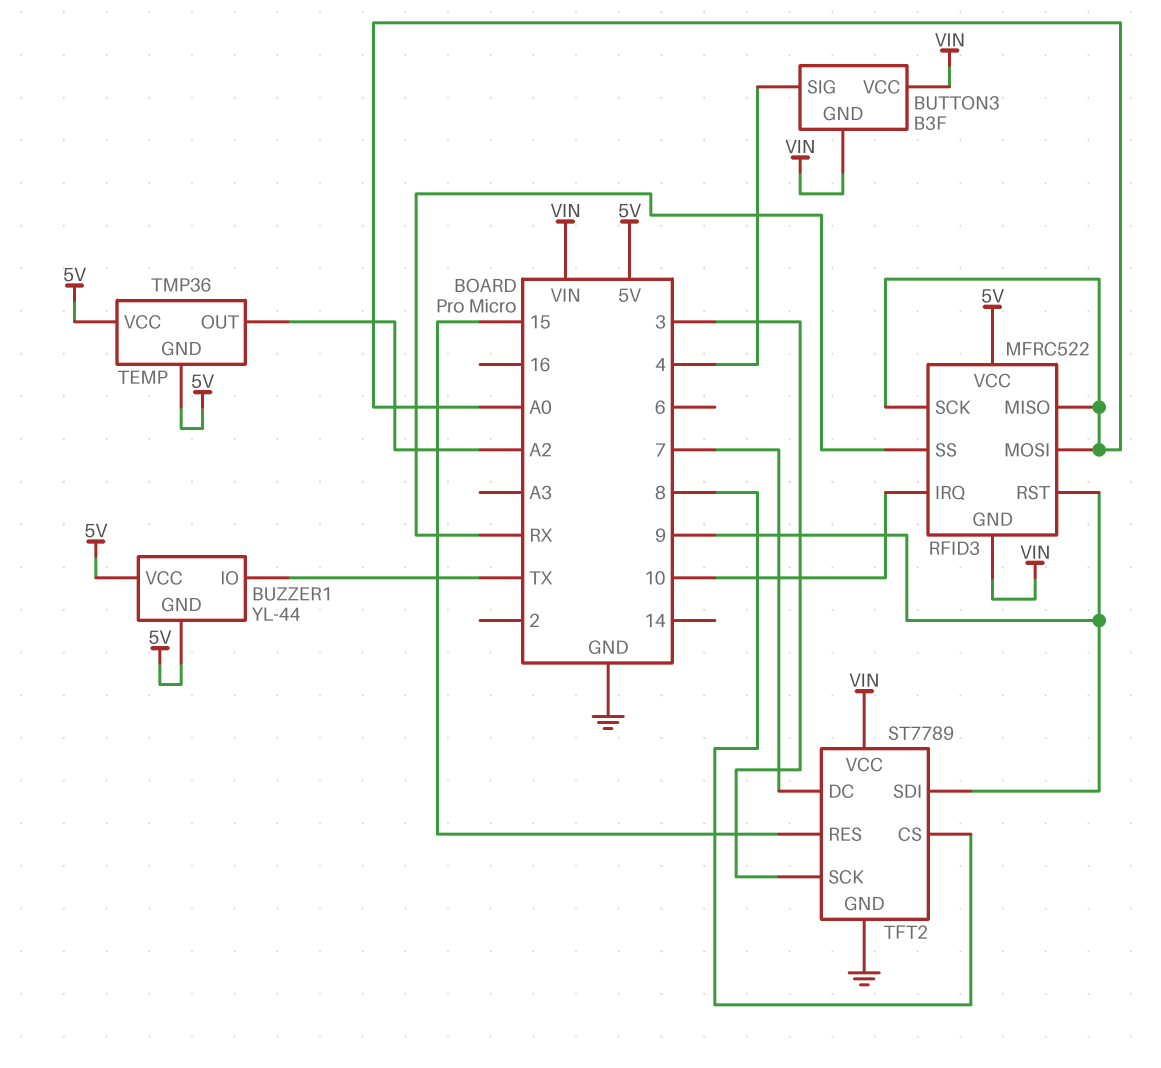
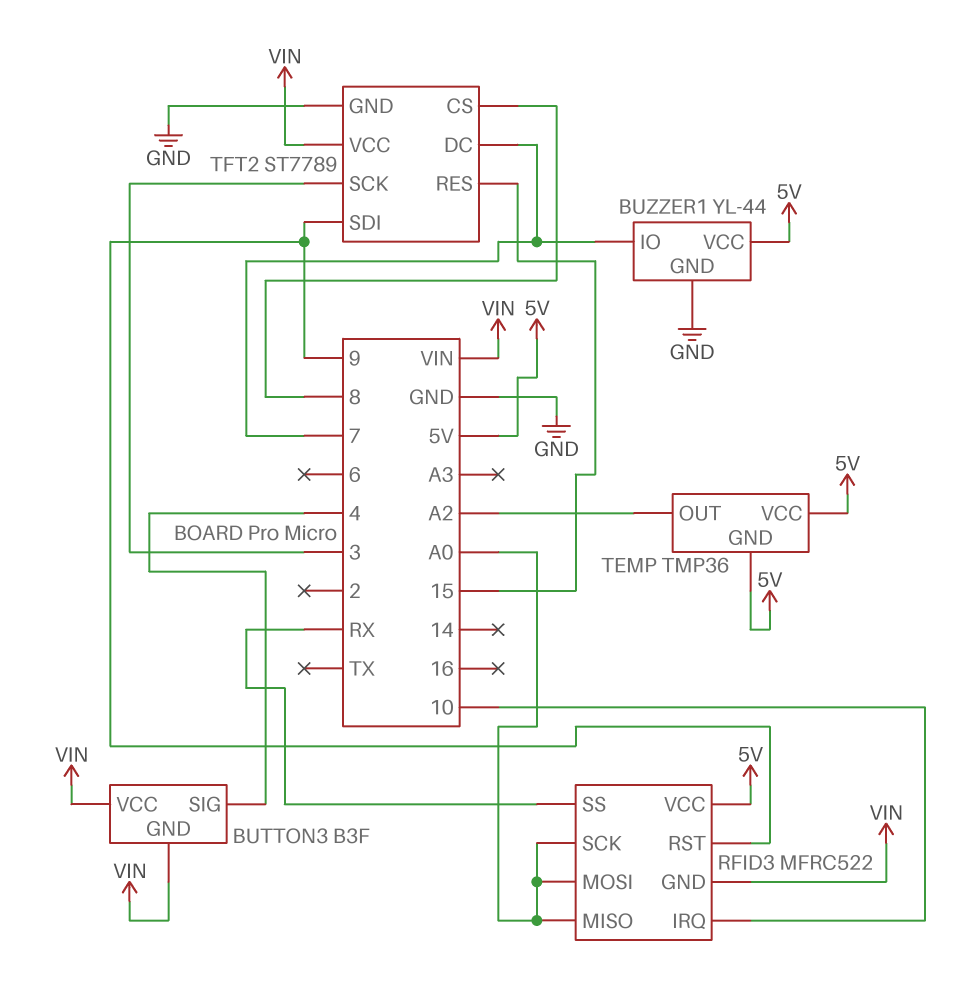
BUZZER1 pin GND: 5V -> GND
BUZZER1 pin IO: TX -> 7

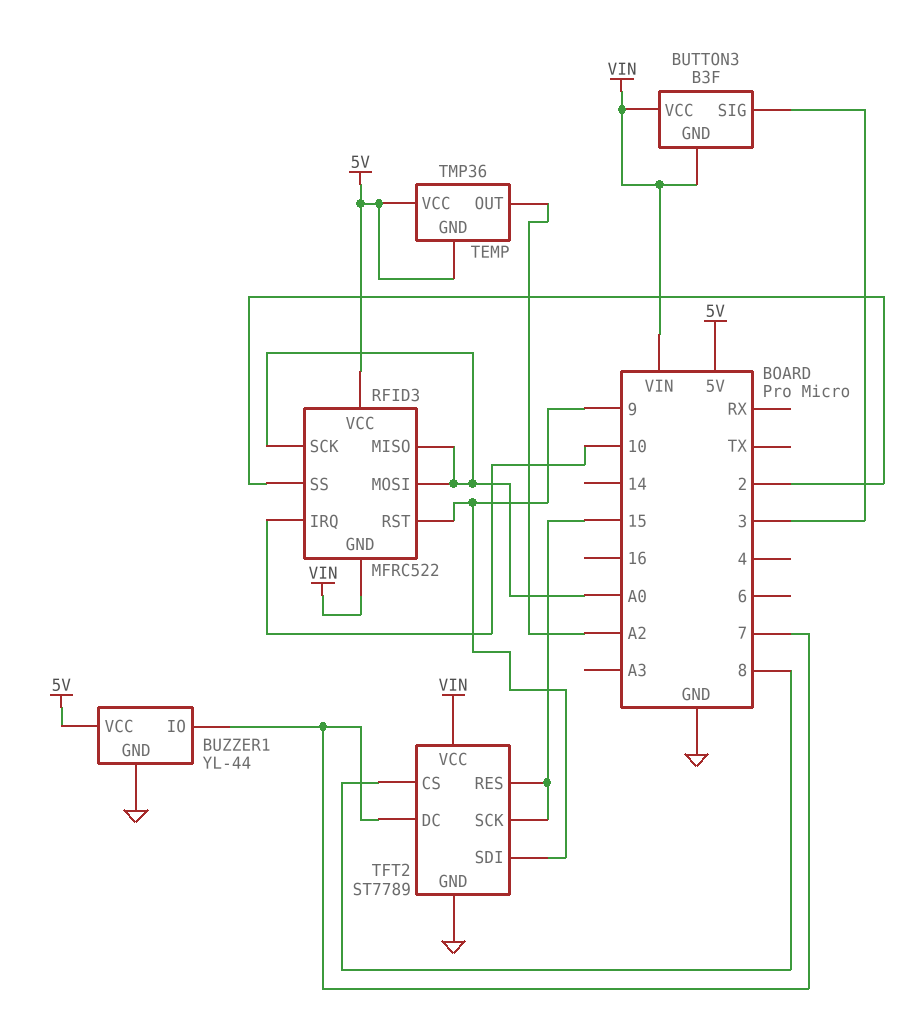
BUTTON3 pin SIG: 4 -> 3
RFID3 pin SS: RX -> 2
TFT2 pin SCK: 3 -> 15

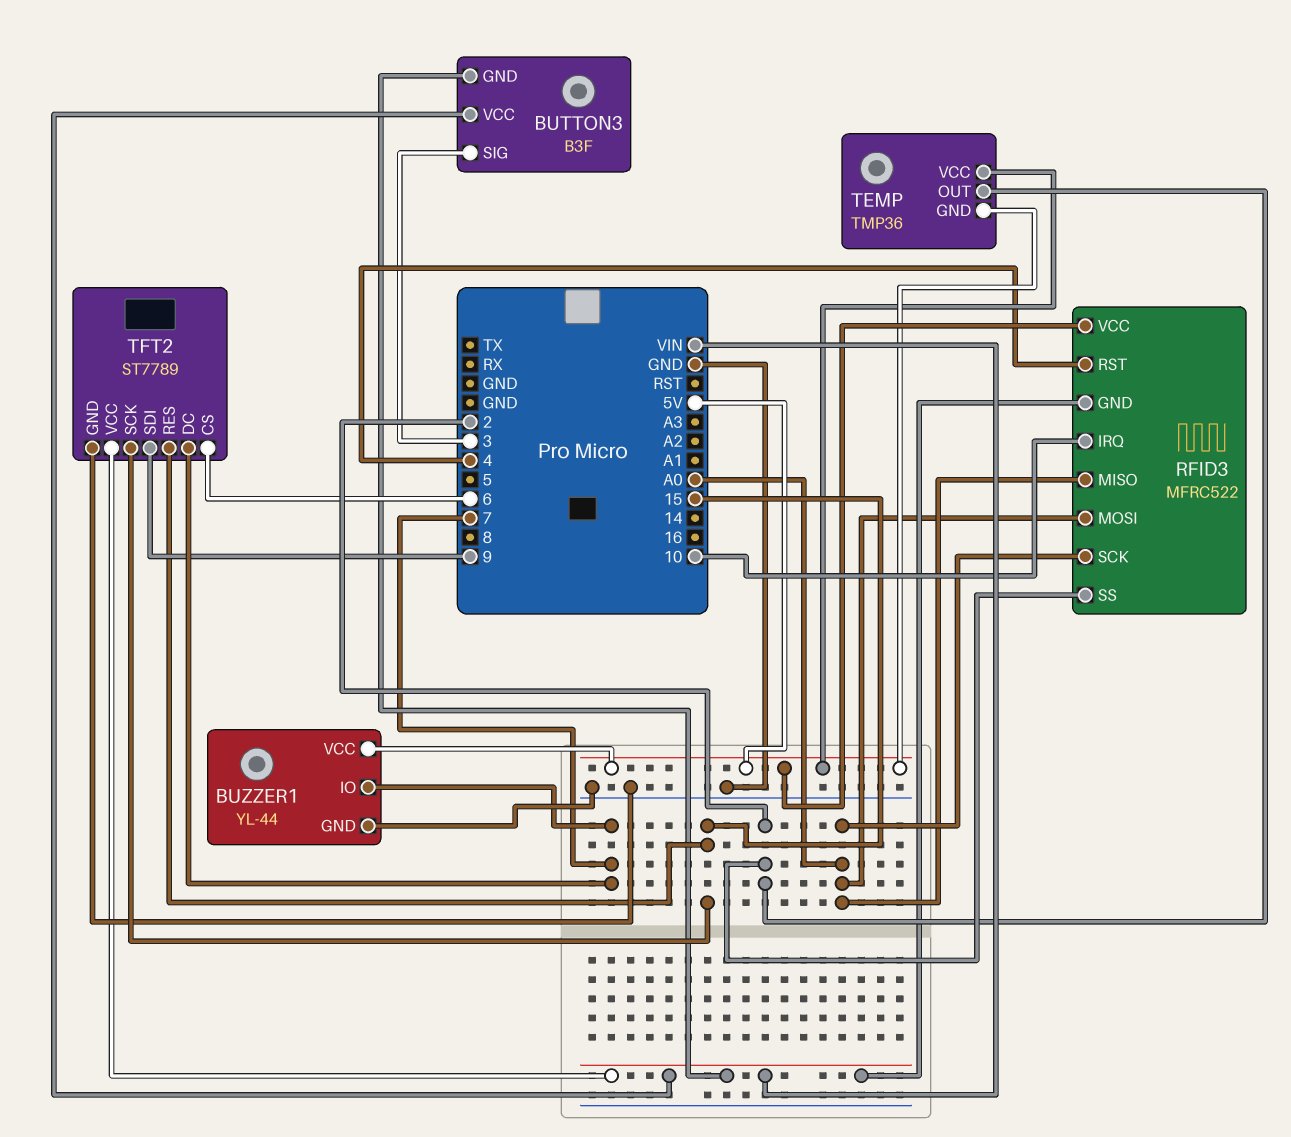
RFID3 pin RST: 9 -> 4
TEMP pin OUT: A2 -> 2
TFT2 pin CS: 8 -> 6

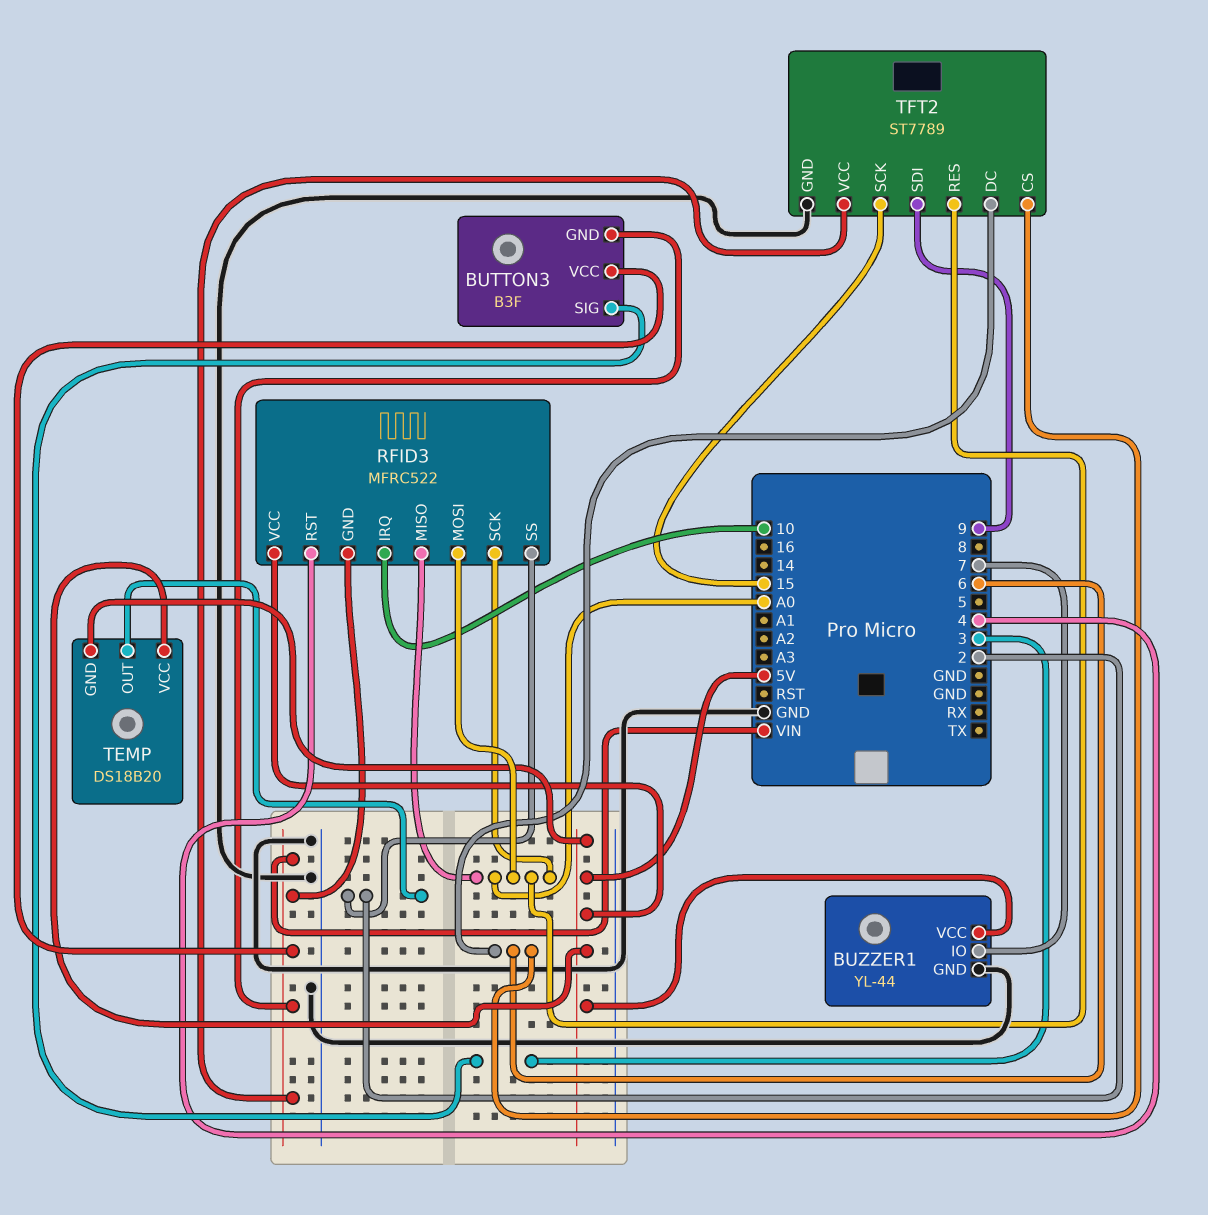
TEMP: TMP36 -> DS18B20
TFT2 pin DC: 7 -> 6
TFT2 pin RES: 15 -> A0

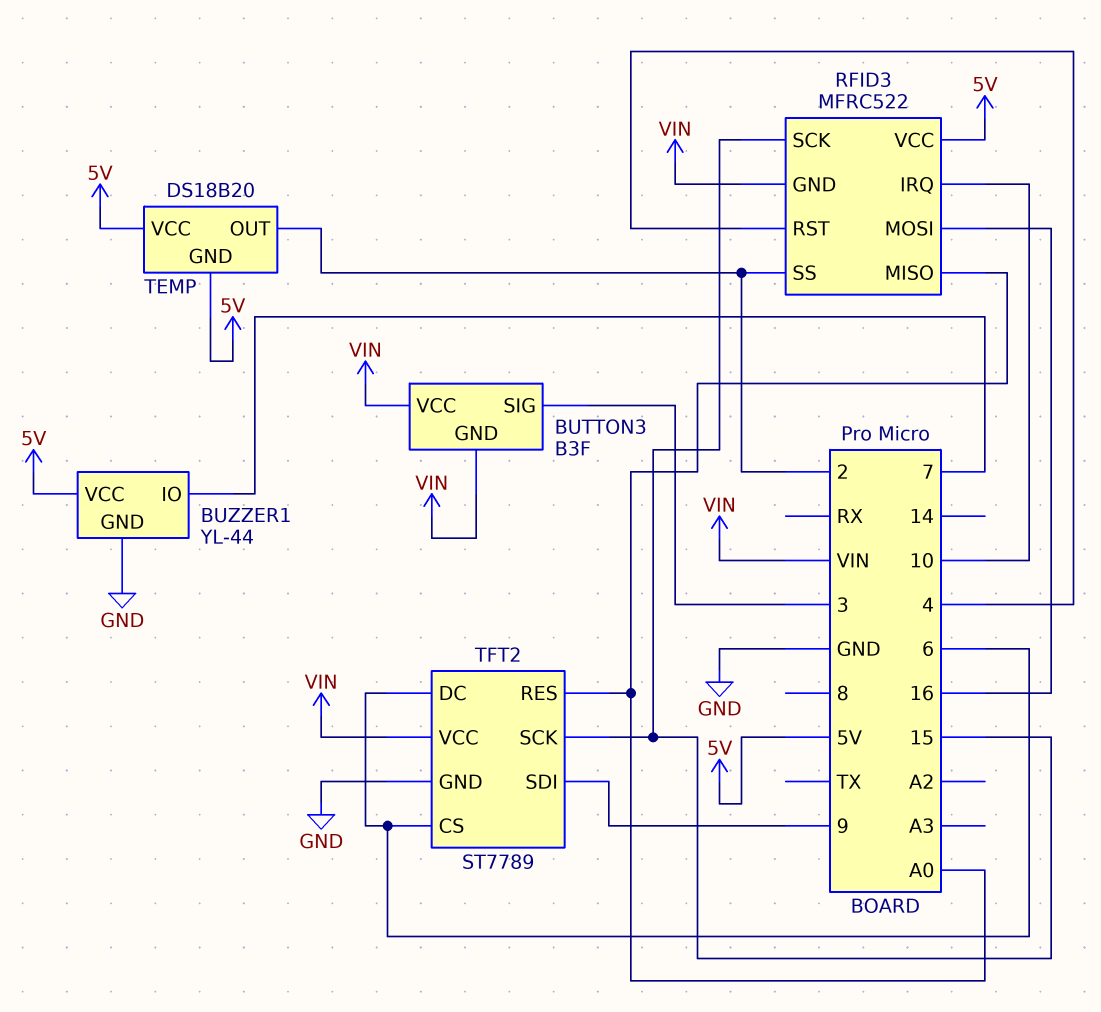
RFID3 pin MOSI: A0 -> 16
RFID3 pin SCK: A0 -> 15

